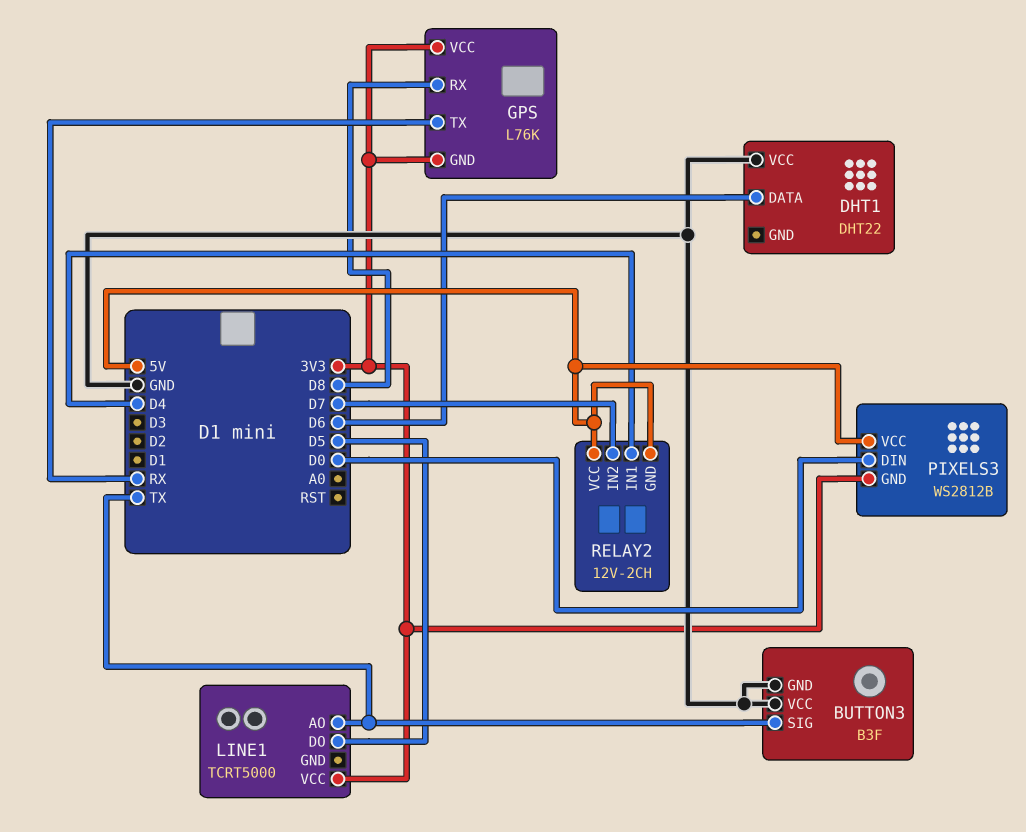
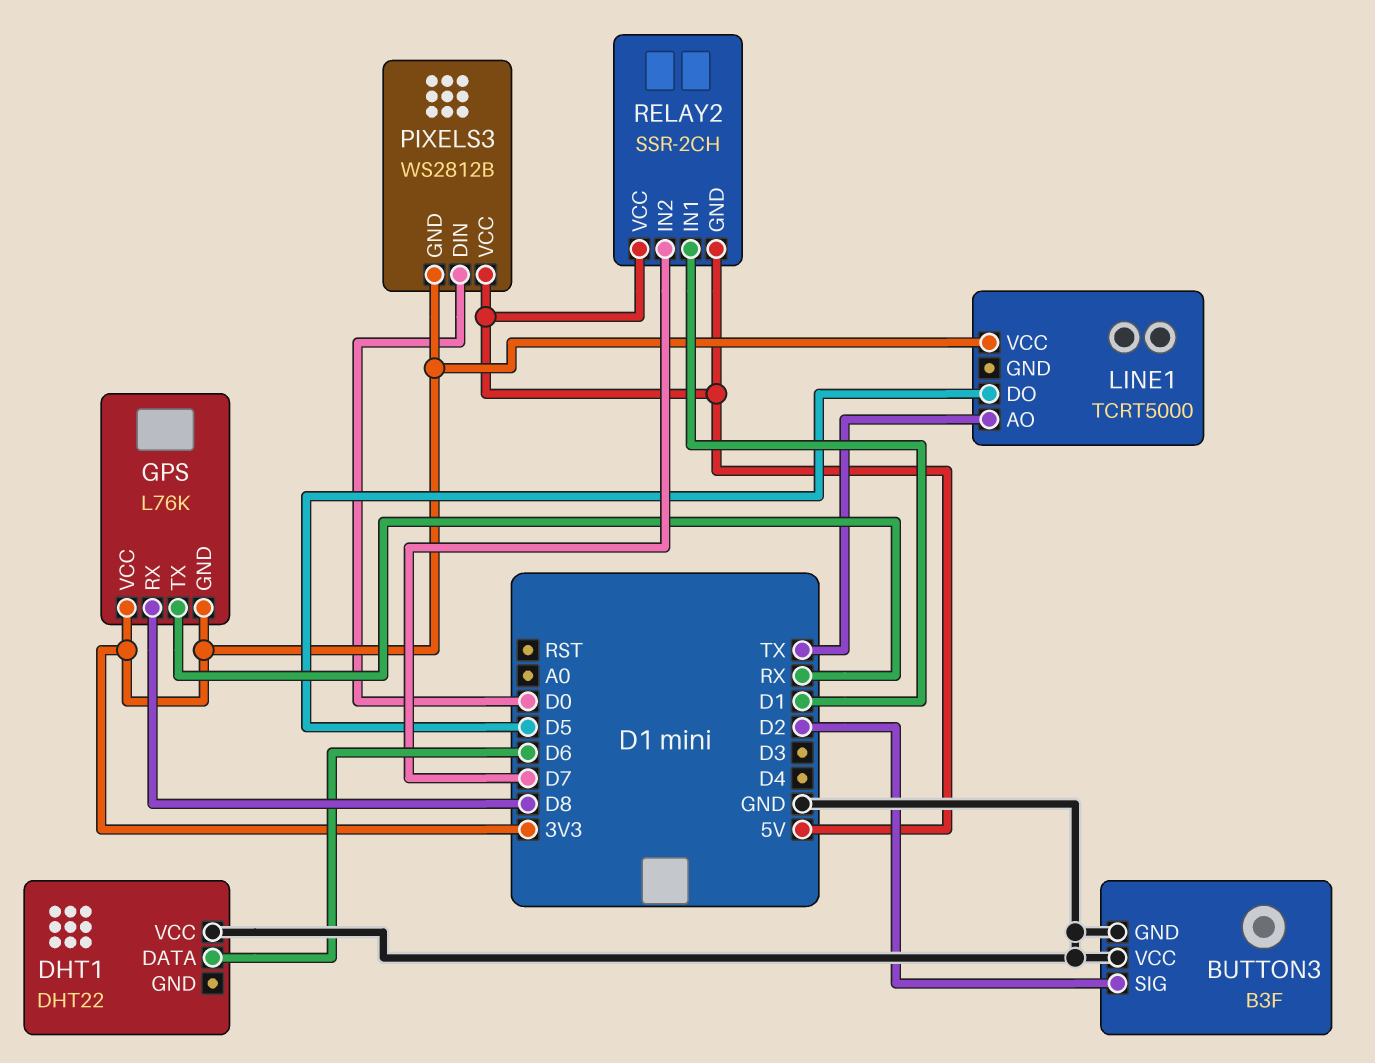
BUTTON3 pin SIG: TX -> D2
RELAY2: 12V-2CH -> SSR-2CH
RELAY2 pin IN1: D4 -> D1

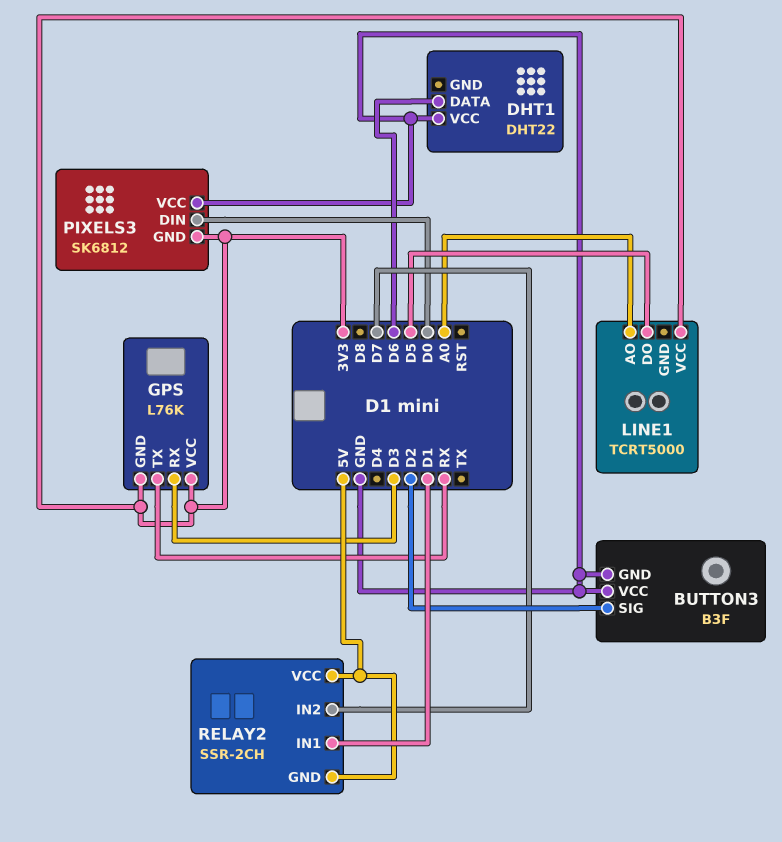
GPS pin RX: D8 -> D3
LINE1 pin AO: TX -> A0
PIXELS3: WS2812B -> SK6812
PIXELS3 pin VCC: 5V -> GND

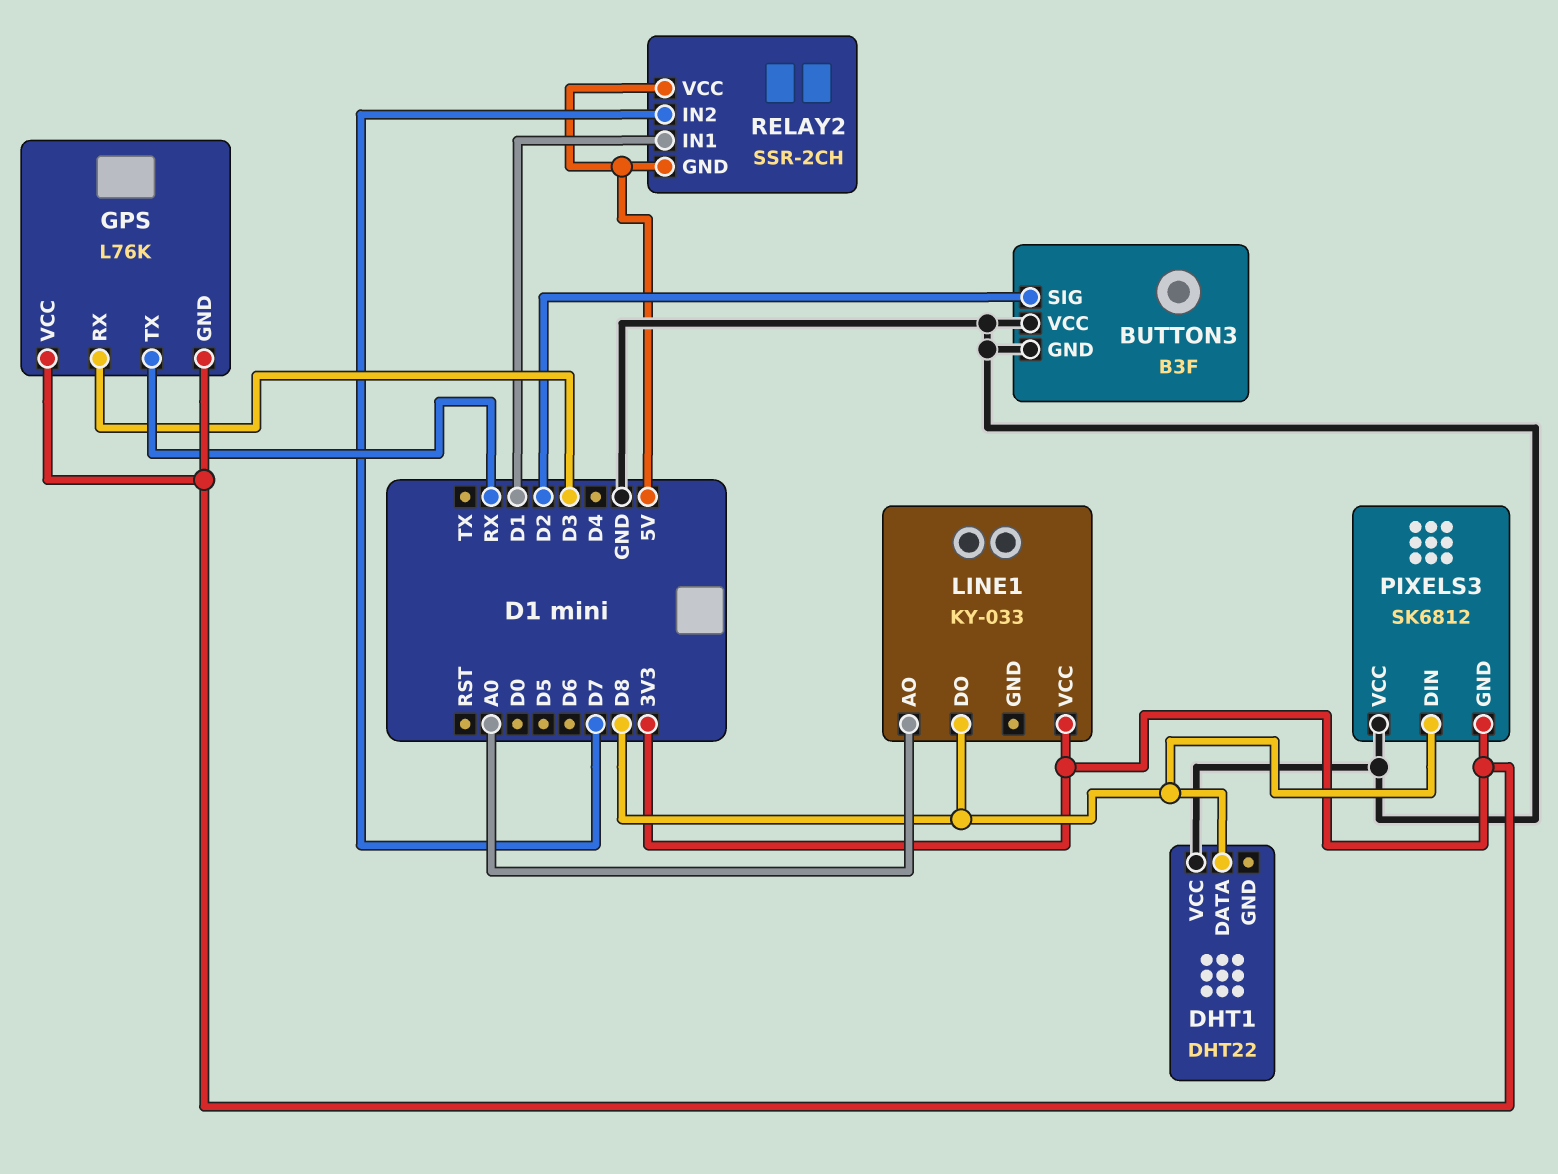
DHT1 pin DATA: D6 -> D8
LINE1: TCRT5000 -> KY-033
LINE1 pin DO: D5 -> D8
PIXELS3 pin DIN: D0 -> D8

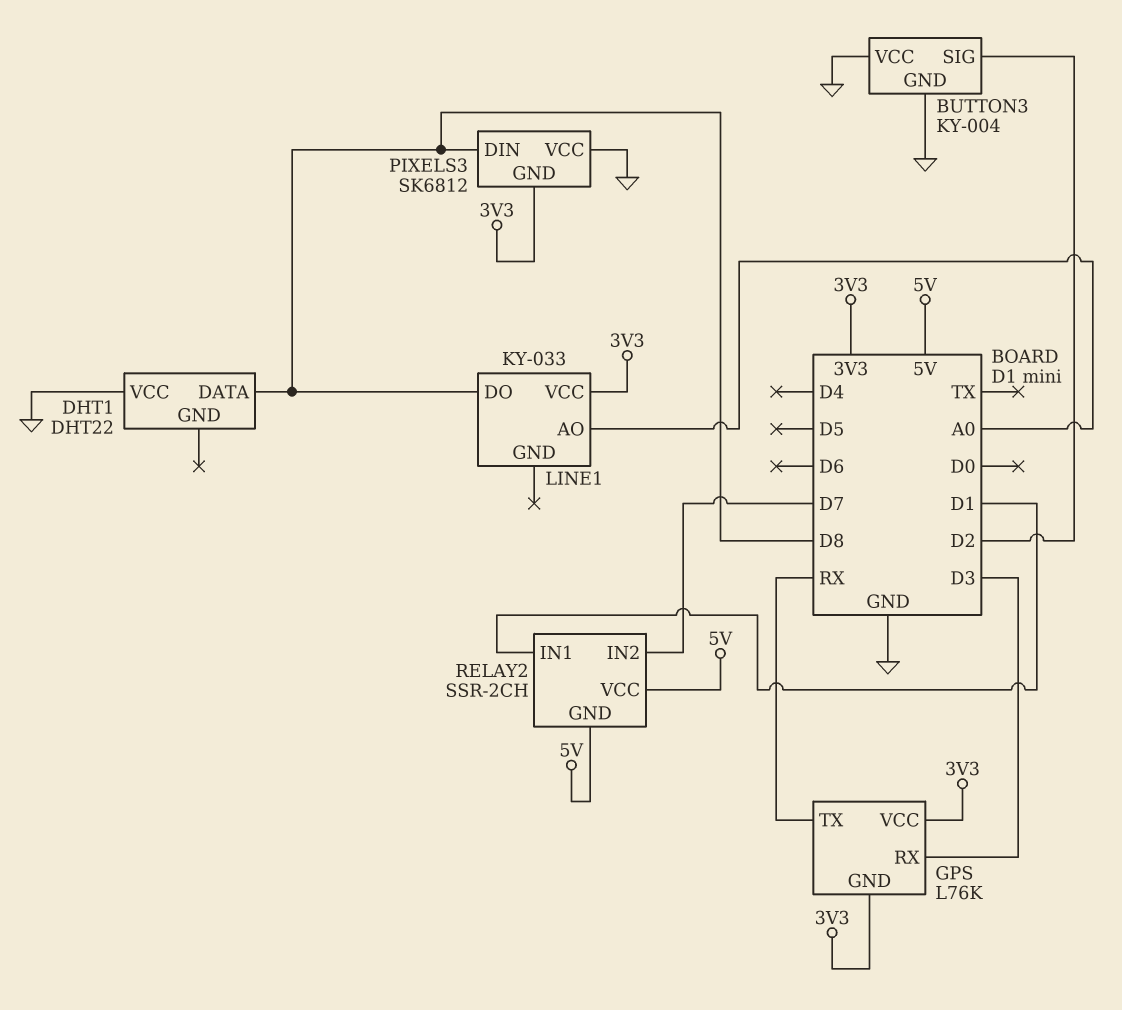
BUTTON3: B3F -> KY-004

